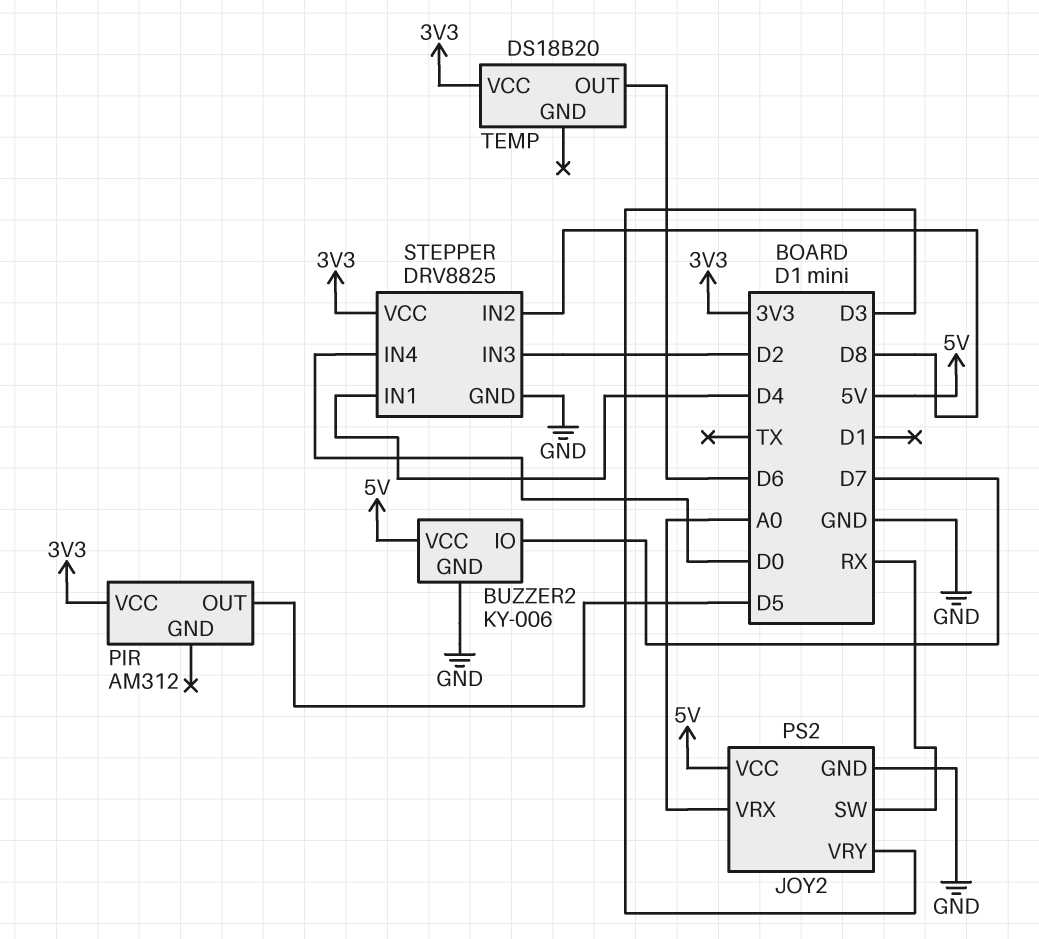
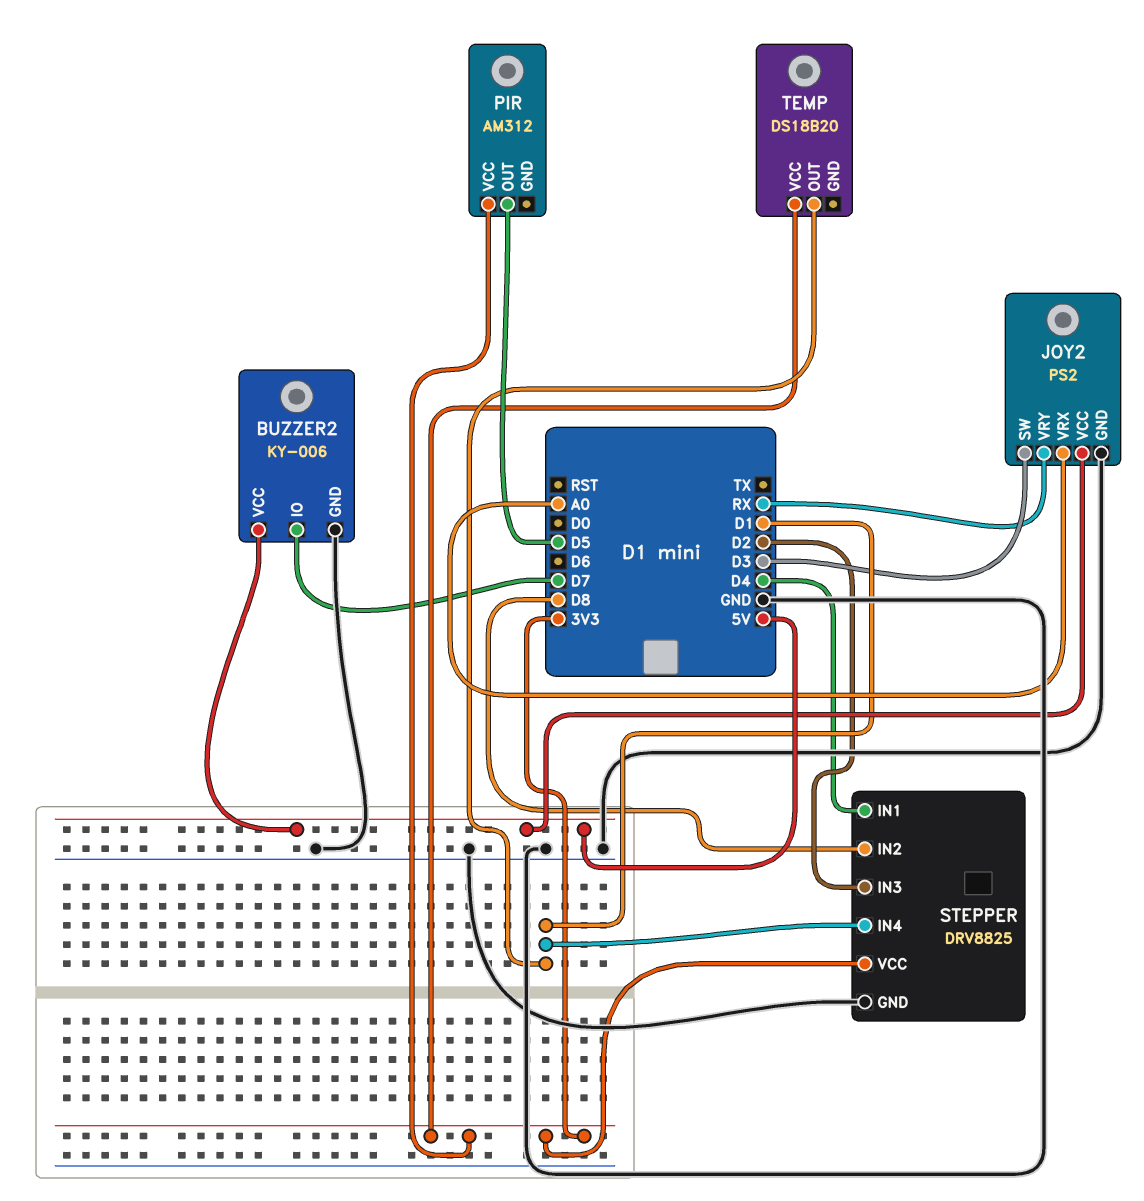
JOY2 pin SW: RX -> D3
JOY2 pin VRY: D3 -> RX
STEPPER pin IN4: D0 -> D1
TEMP pin OUT: D6 -> D1

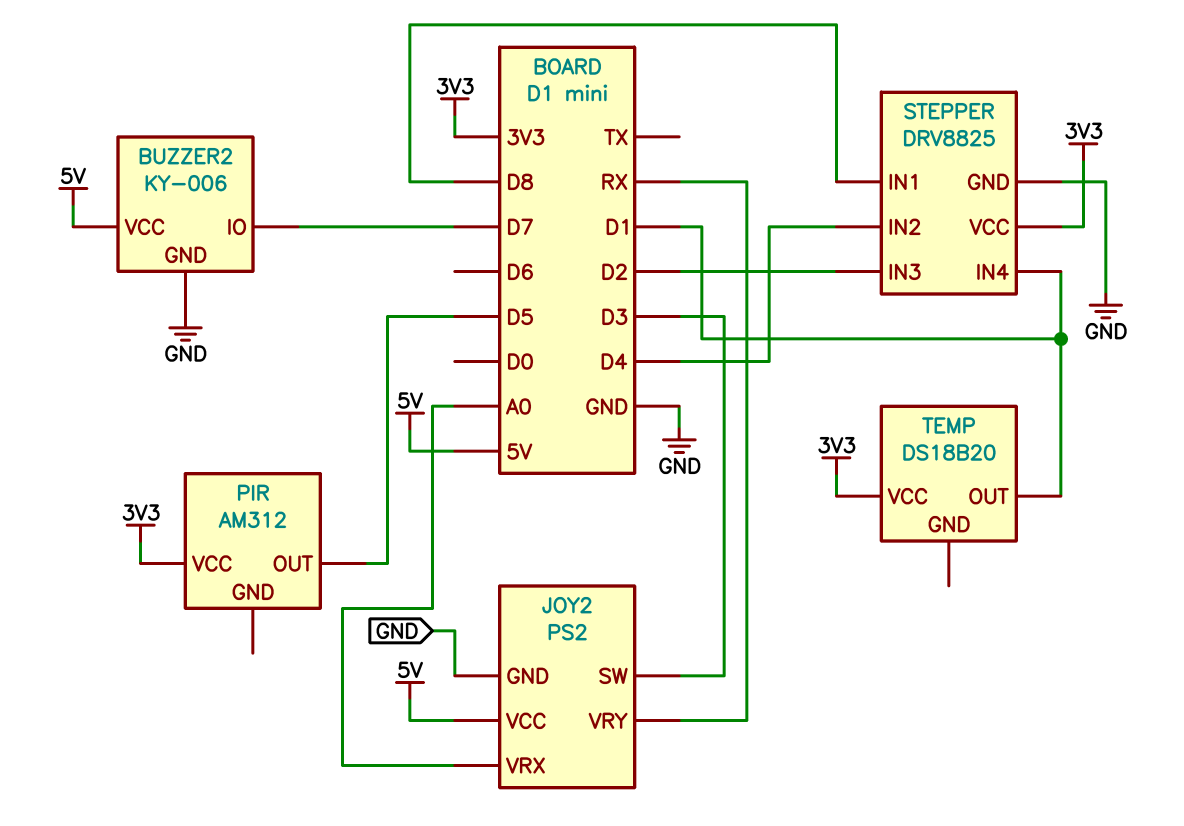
STEPPER pin IN1: D4 -> D8
STEPPER pin IN2: D8 -> D4

